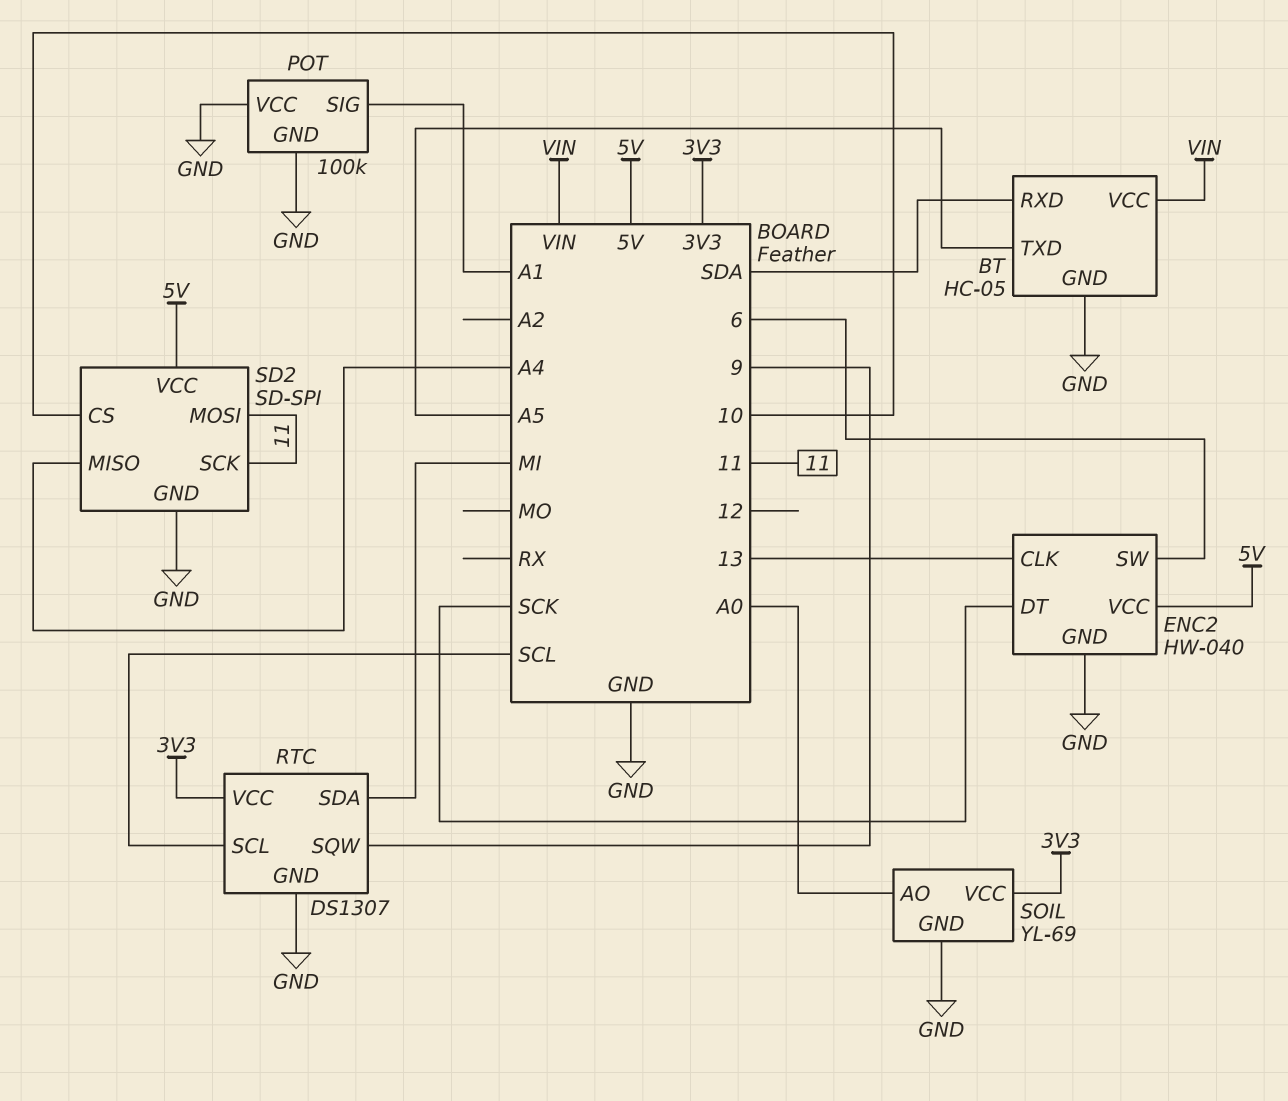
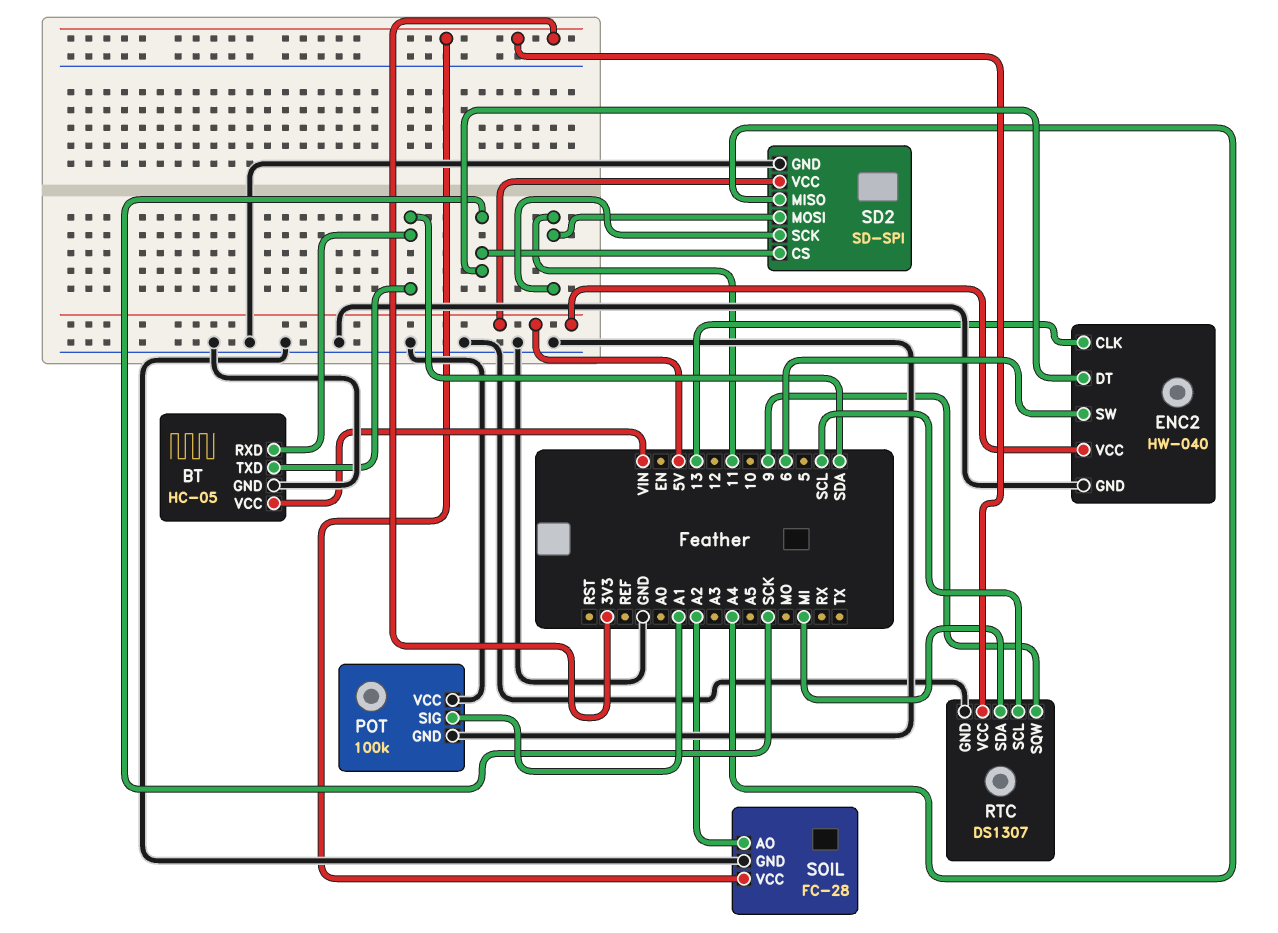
BT pin TXD: A5 -> SDA
SD2 pin CS: 10 -> SCK
SOIL: YL-69 -> FC-28
SOIL pin AO: A0 -> A2

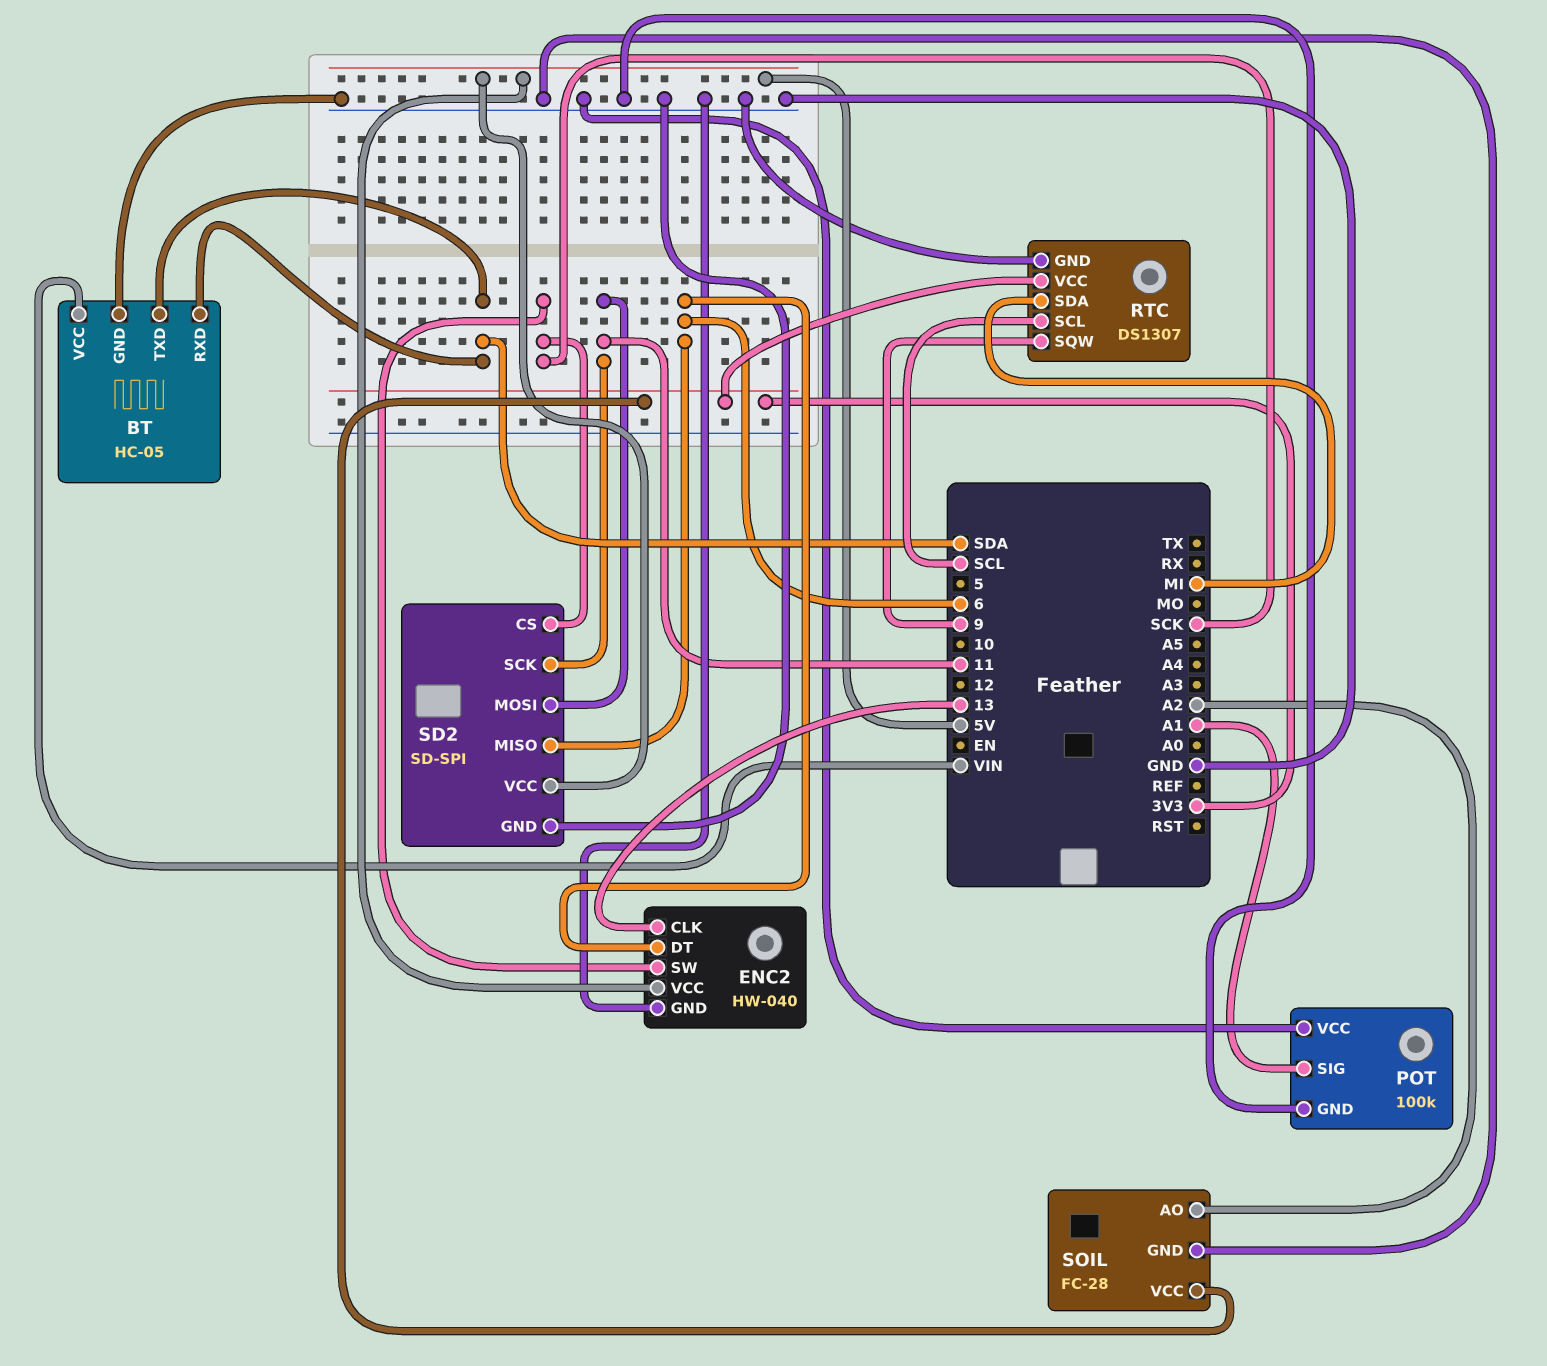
ENC2 pin DT: SCK -> 6
ENC2 pin SW: 6 -> SCK
SD2 pin MISO: A4 -> 6

